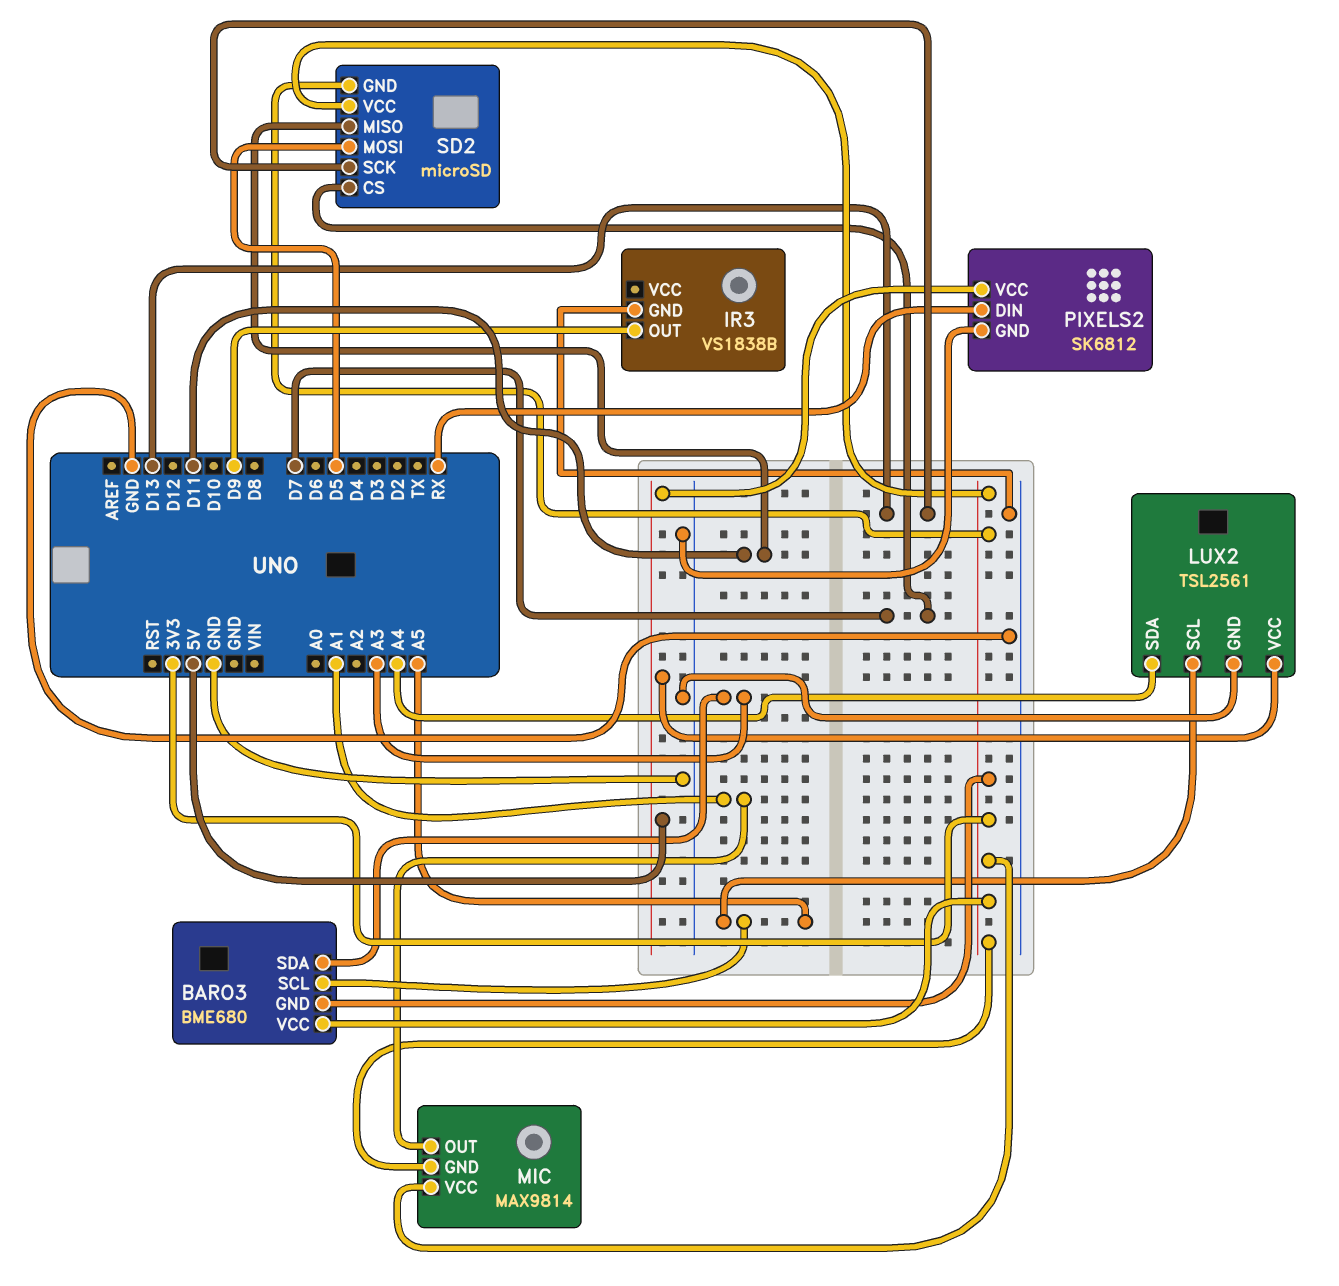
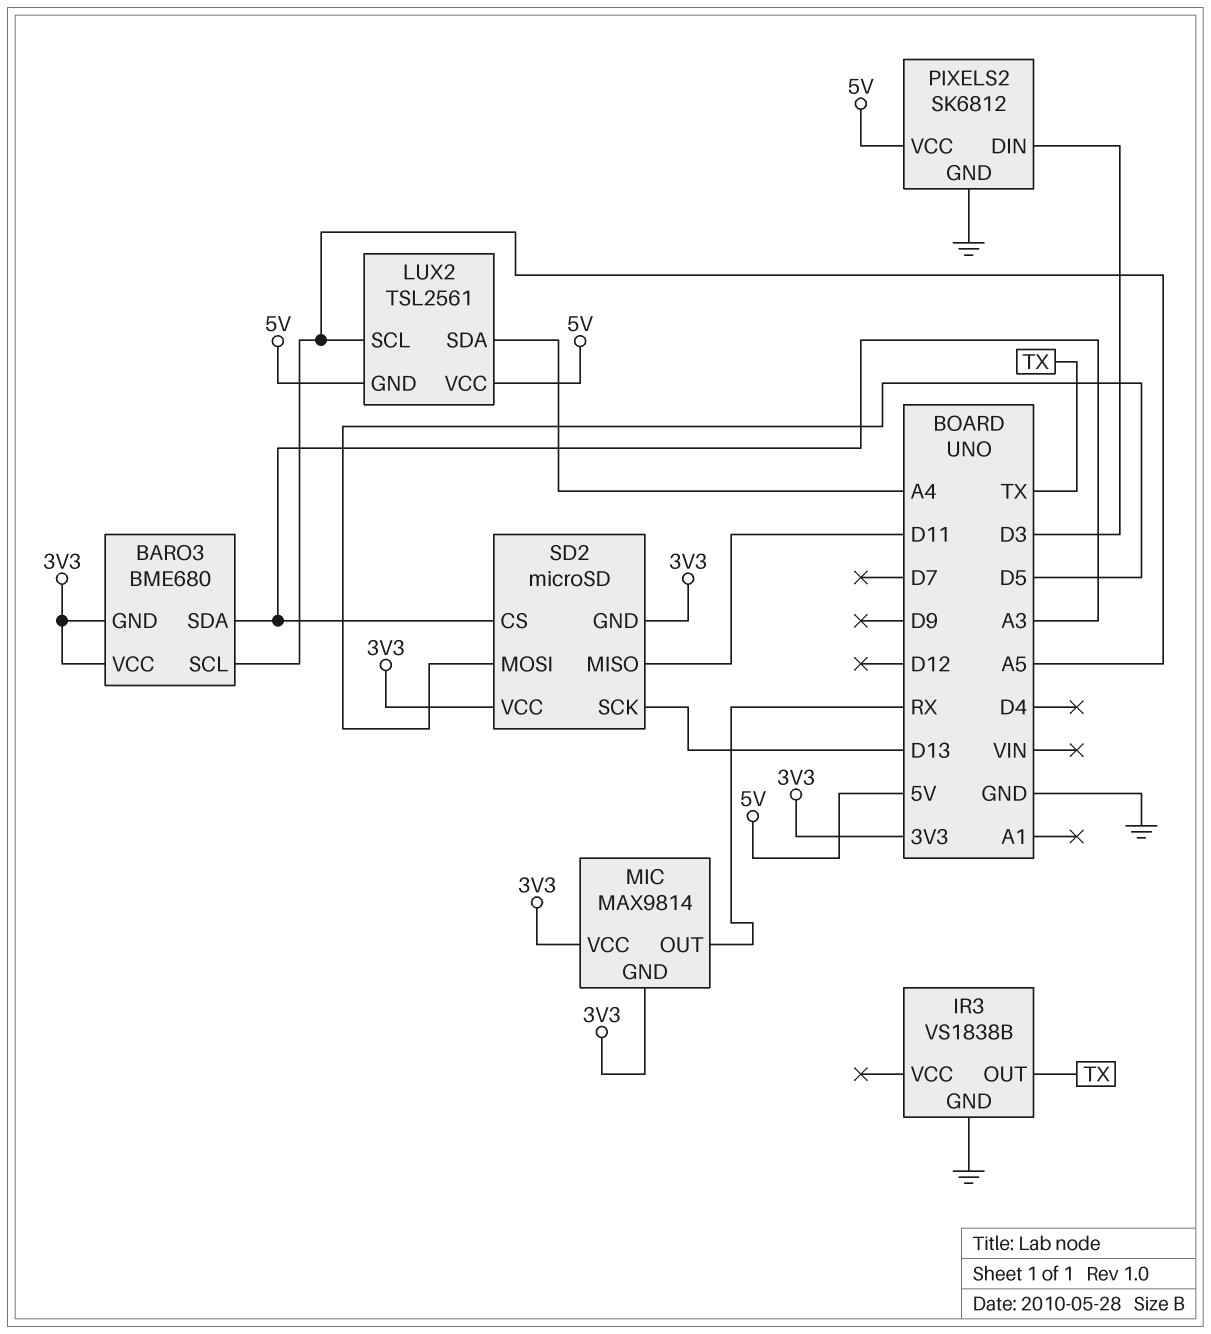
IR3 pin OUT: D9 -> TX
LUX2 pin GND: GND -> 5V
MIC pin OUT: A1 -> RX
PIXELS2 pin DIN: RX -> D3
SD2 pin CS: D7 -> A3

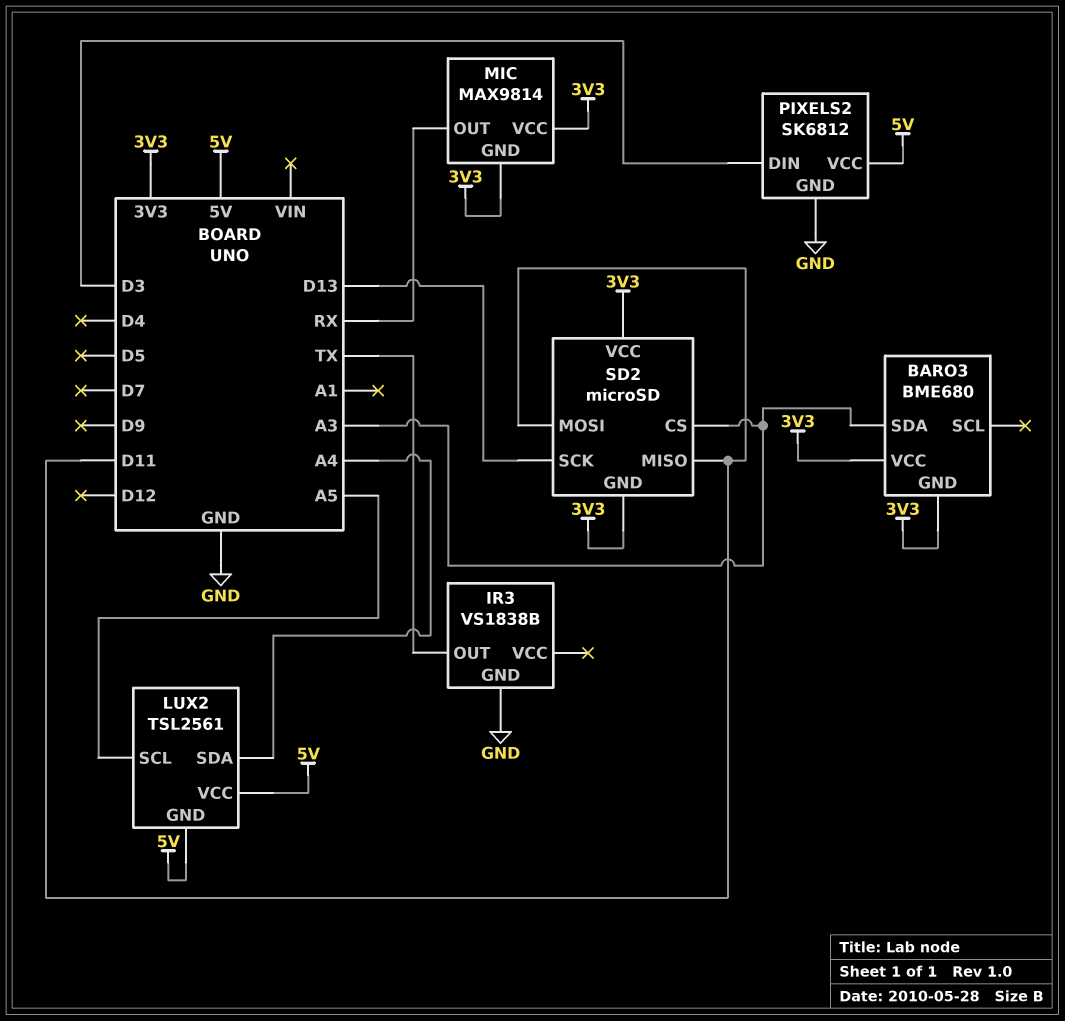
BARO3 pin SCL: A5 -> none
SD2 pin MOSI: D5 -> D11

